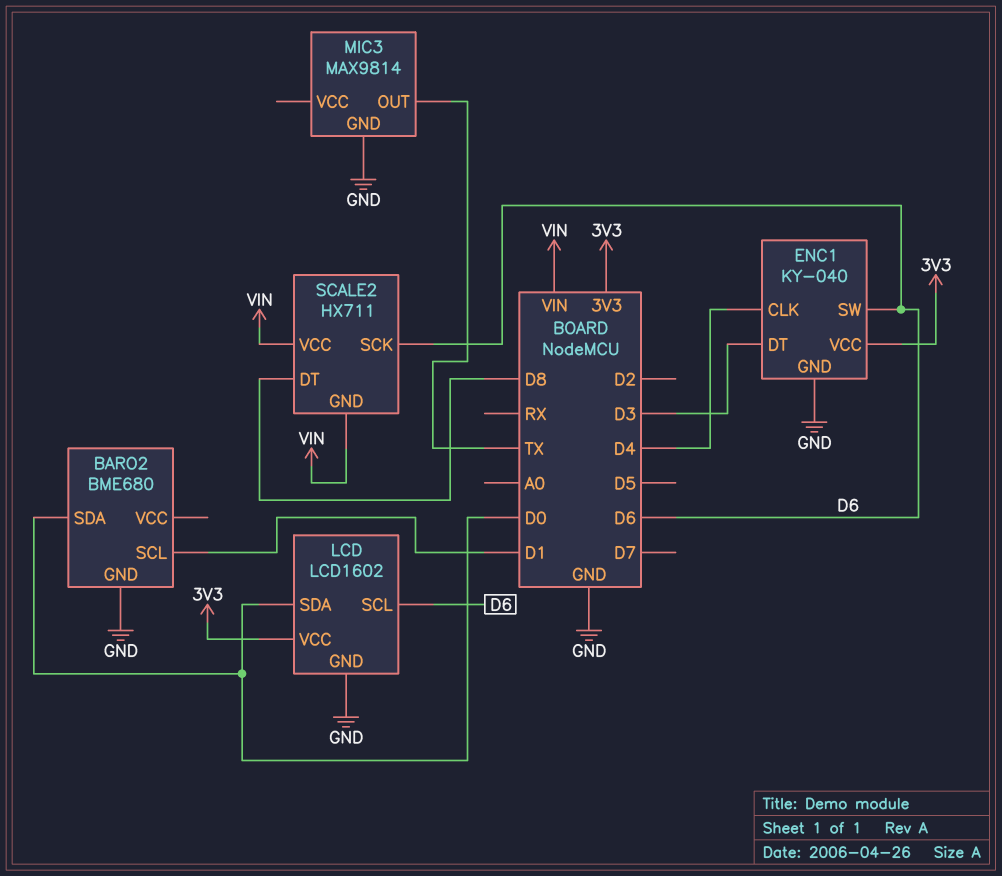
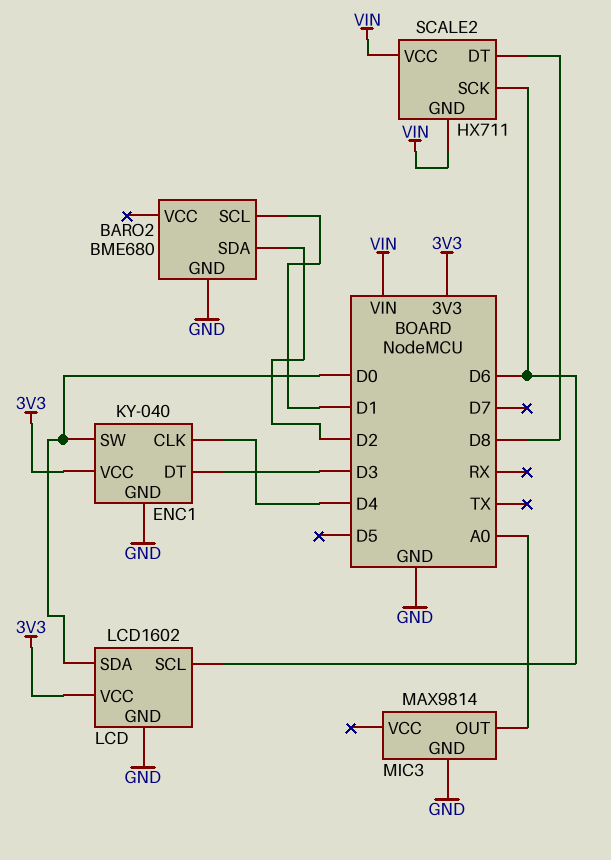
BARO2 pin SDA: D0 -> D2
ENC1 pin SW: D6 -> D0
MIC3 pin OUT: TX -> A0

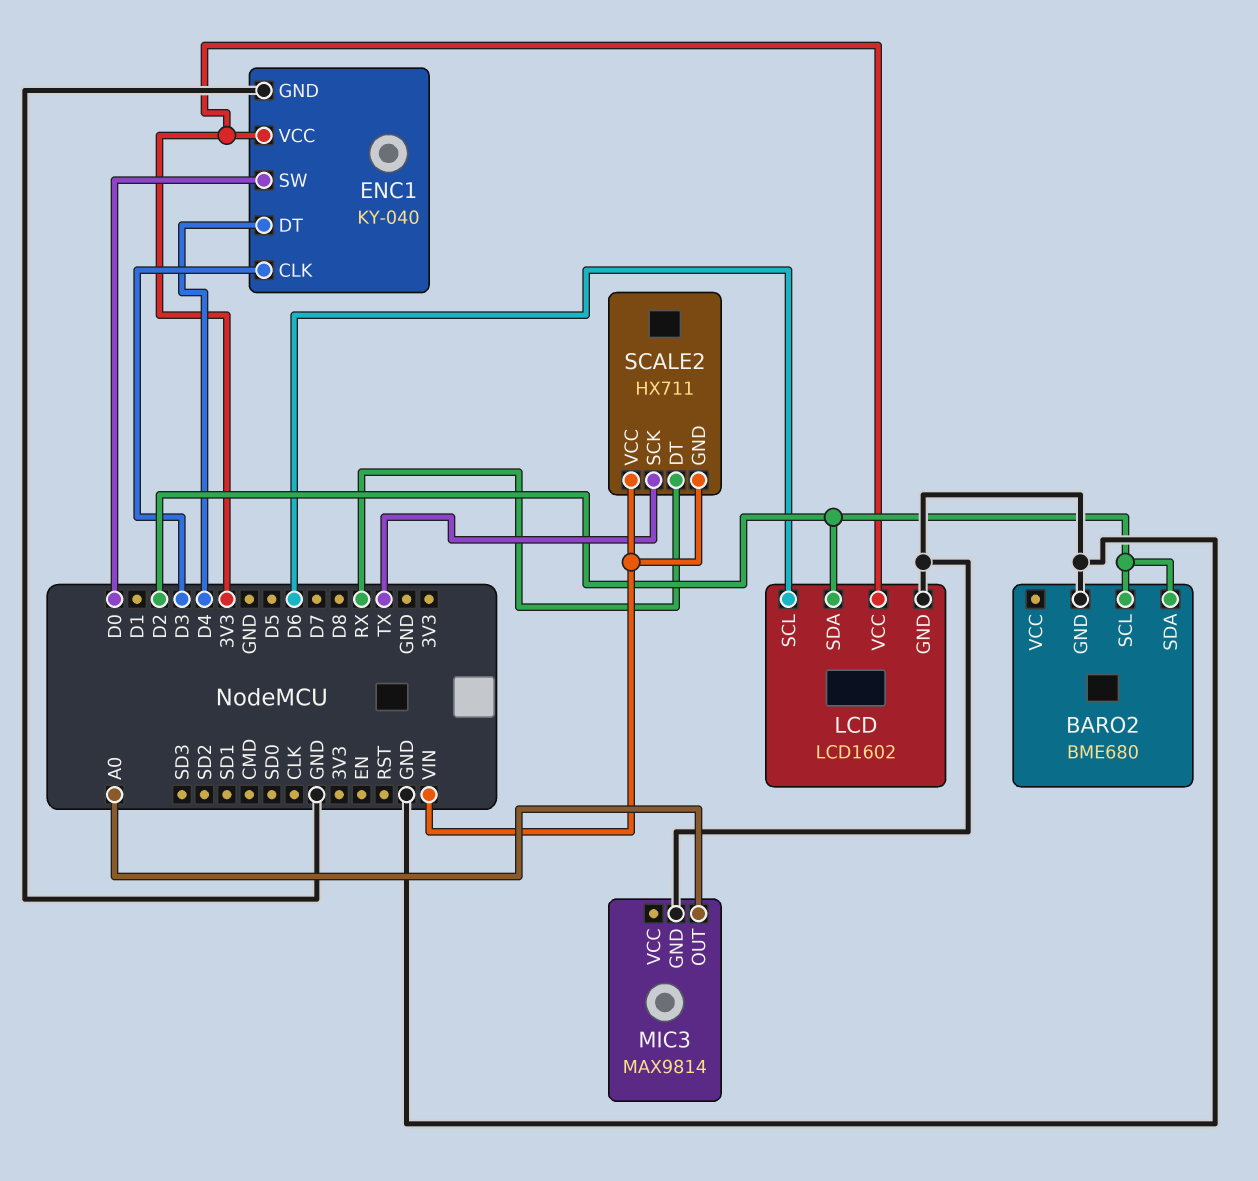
BARO2 pin SCL: D1 -> D2
ENC1 pin CLK: D4 -> D3
ENC1 pin DT: D3 -> D4
LCD pin SDA: D0 -> D2
SCALE2 pin DT: D8 -> RX
SCALE2 pin SCK: D6 -> TX

